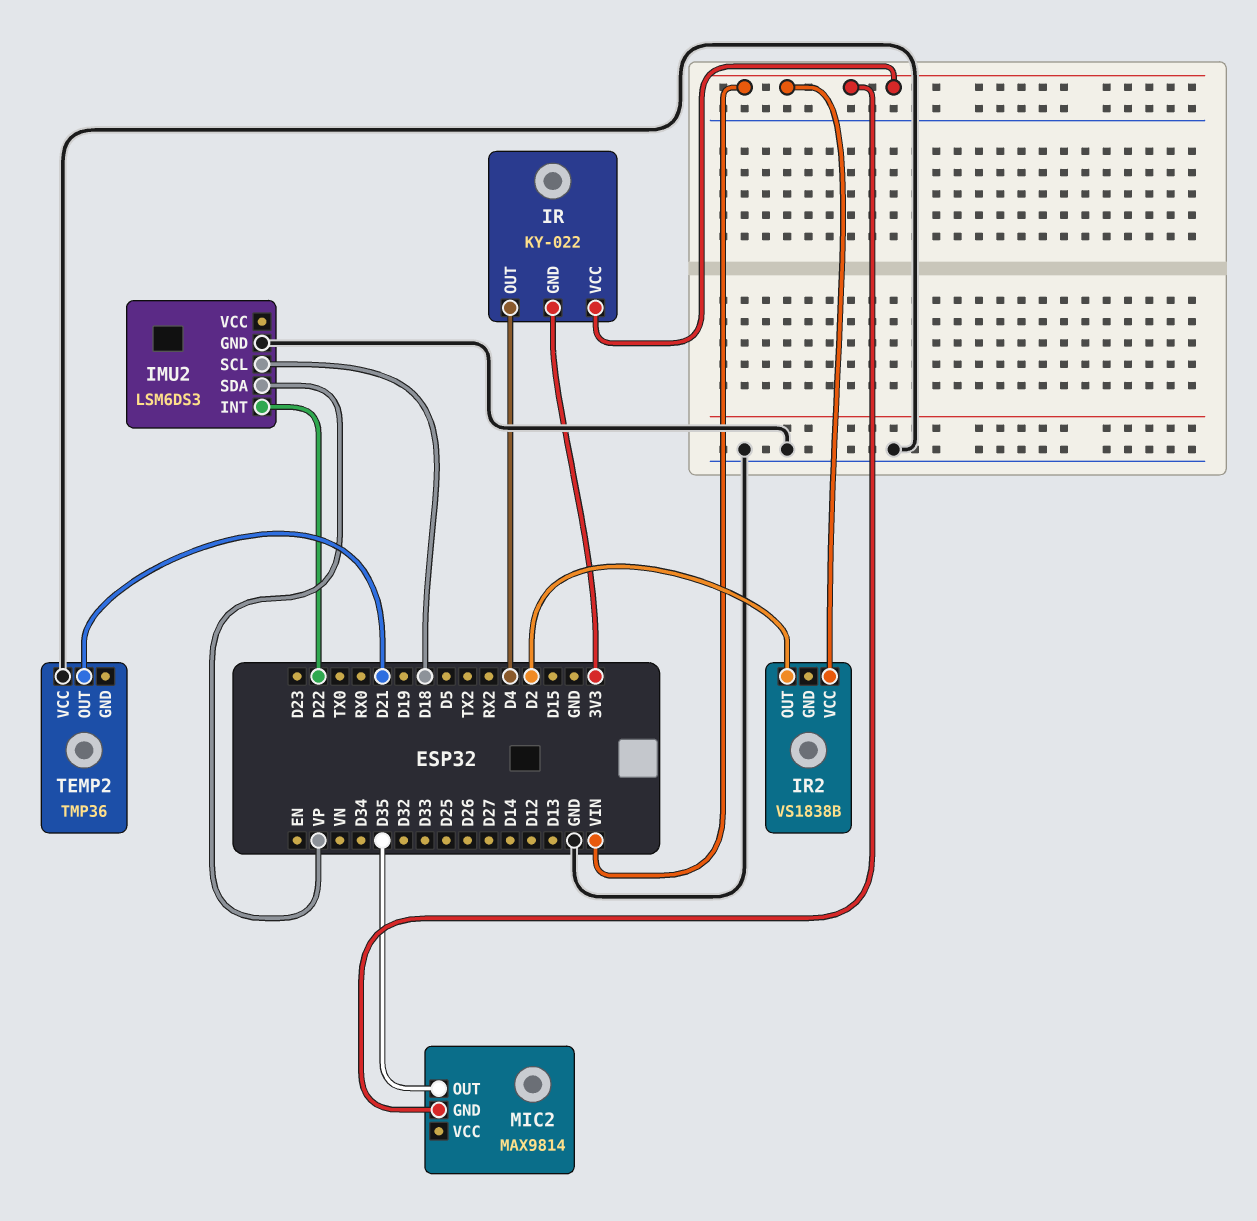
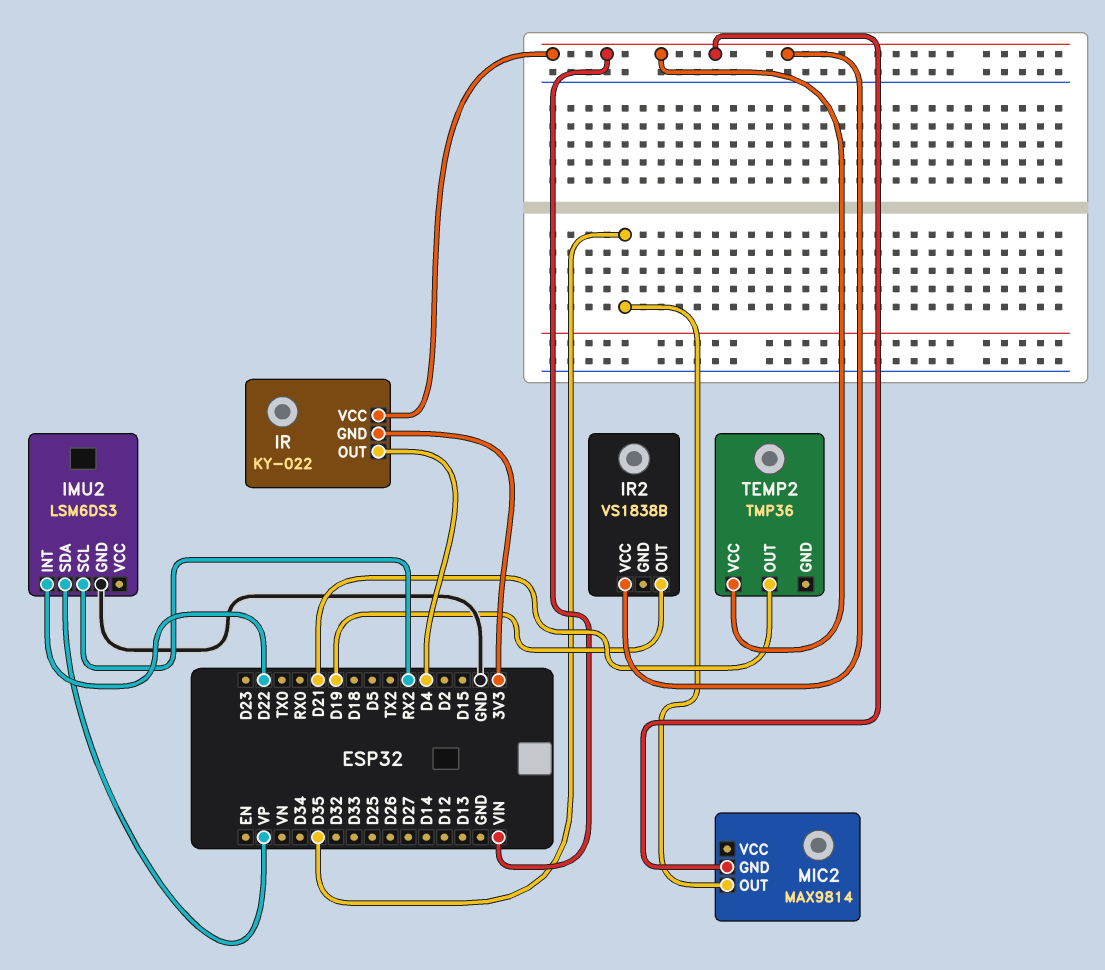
IMU2 pin SCL: D18 -> RX2
IR2 pin OUT: D2 -> D19
TEMP2 pin VCC: GND -> VIN

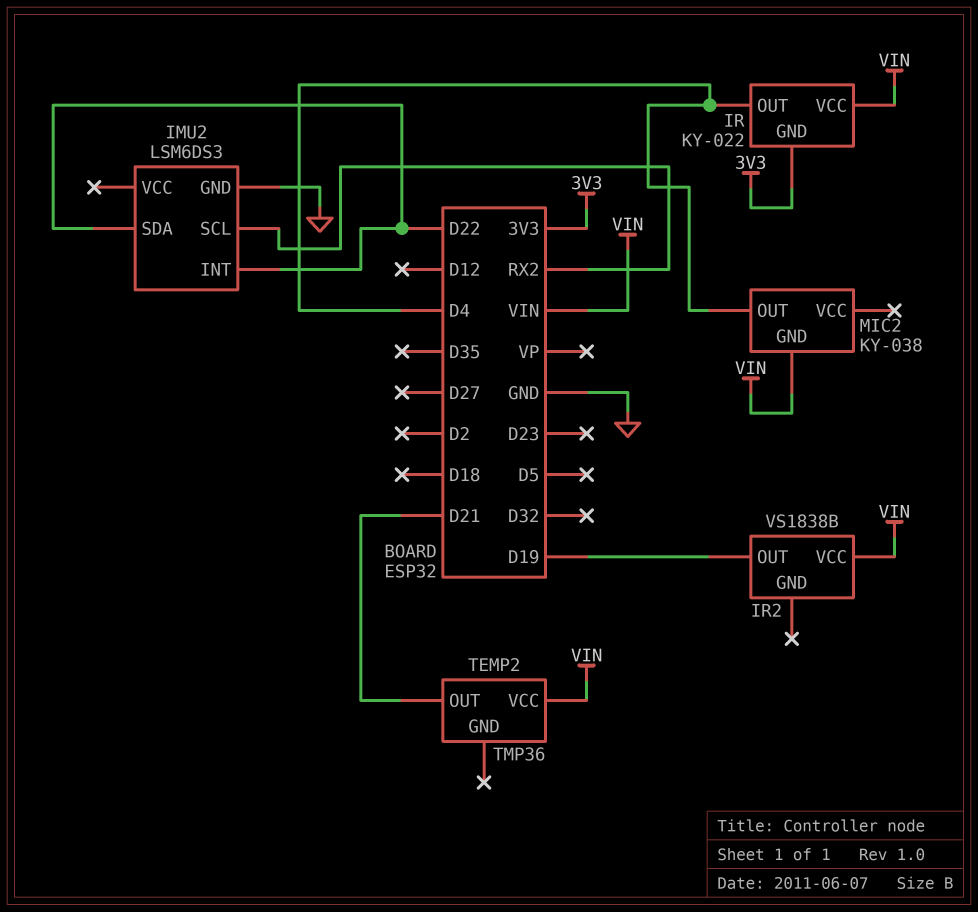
IMU2 pin SDA: VP -> D22
MIC2: MAX9814 -> KY-038
MIC2 pin OUT: D35 -> D4

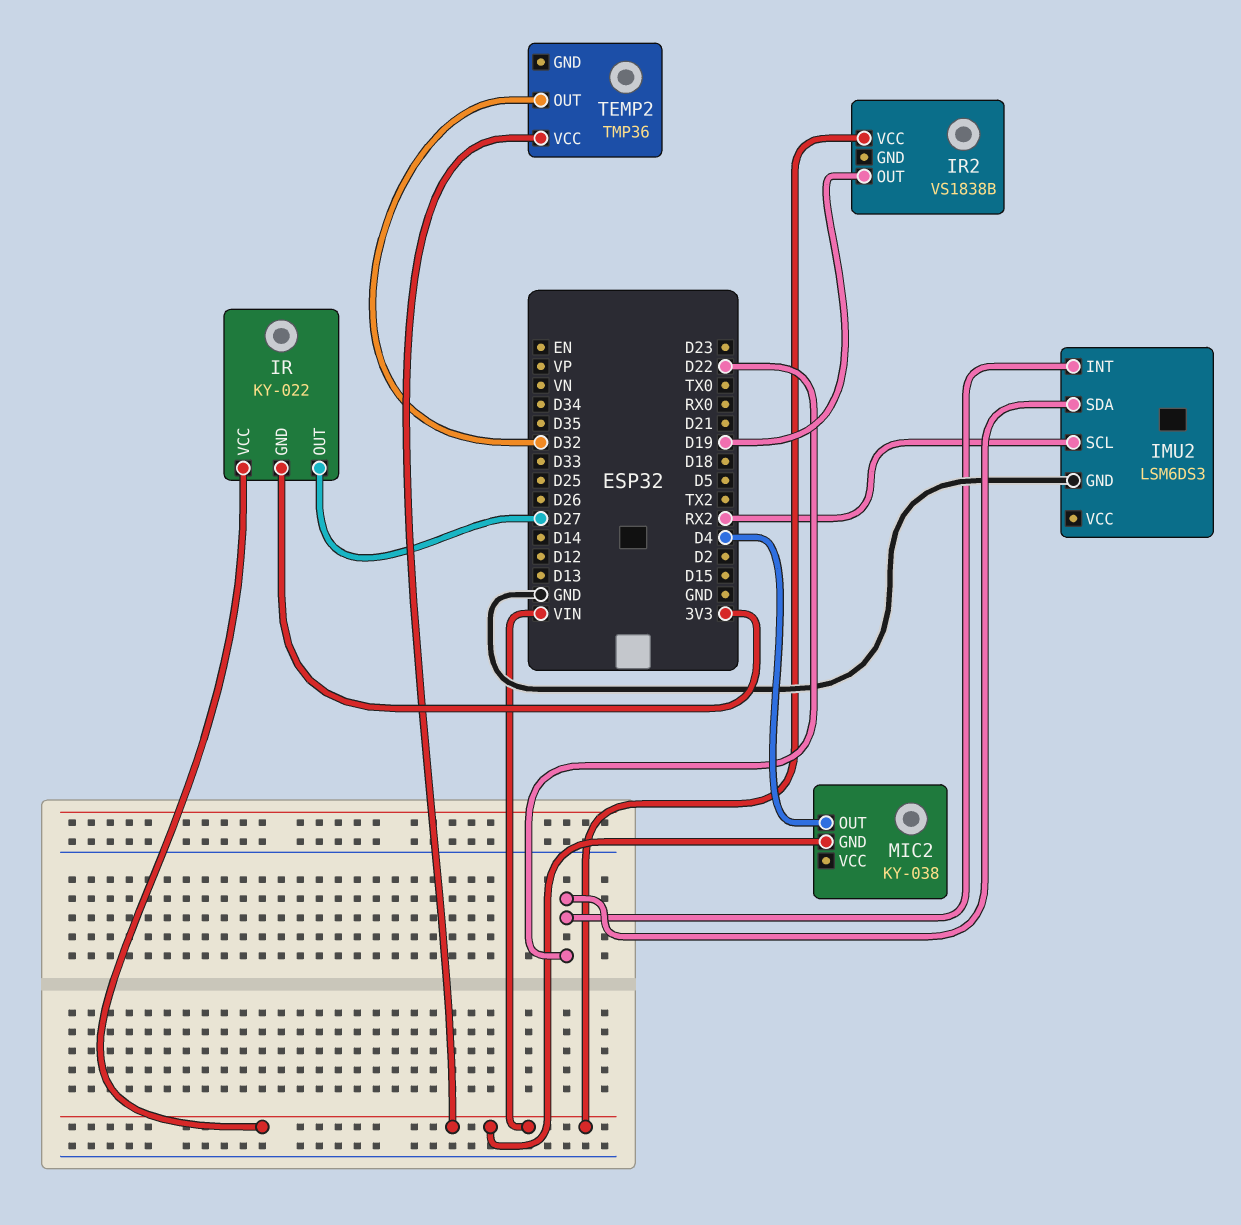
IR pin OUT: D4 -> D27
TEMP2 pin OUT: D21 -> D32

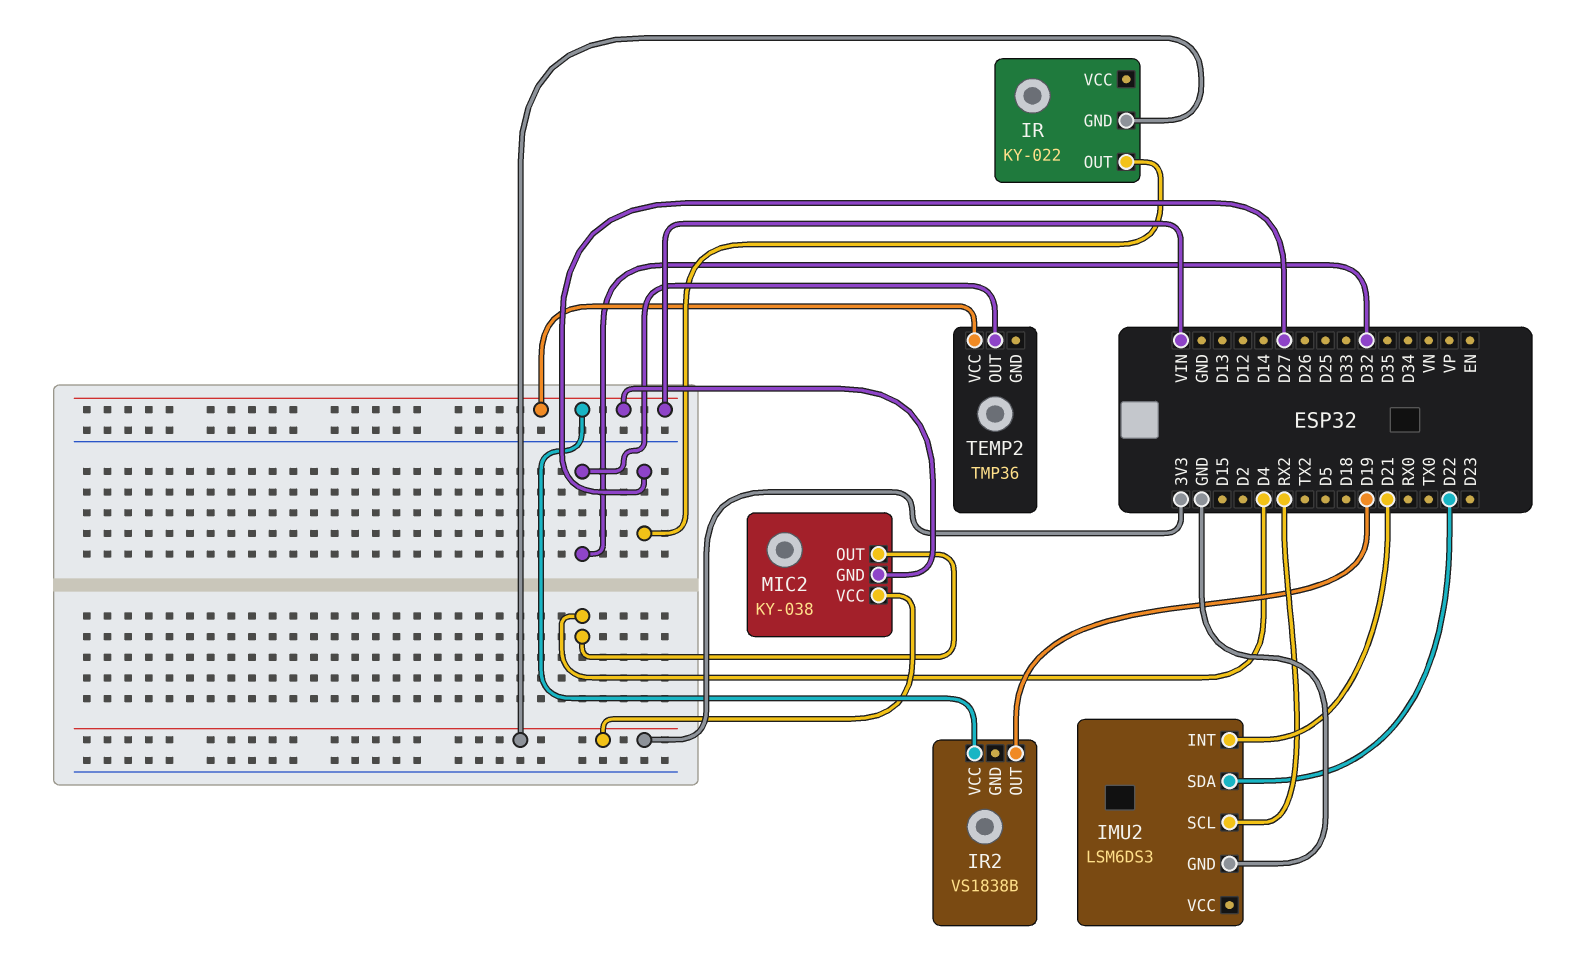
IMU2 pin INT: D22 -> D21
IR pin VCC: VIN -> none
MIC2 pin VCC: none -> 3V3

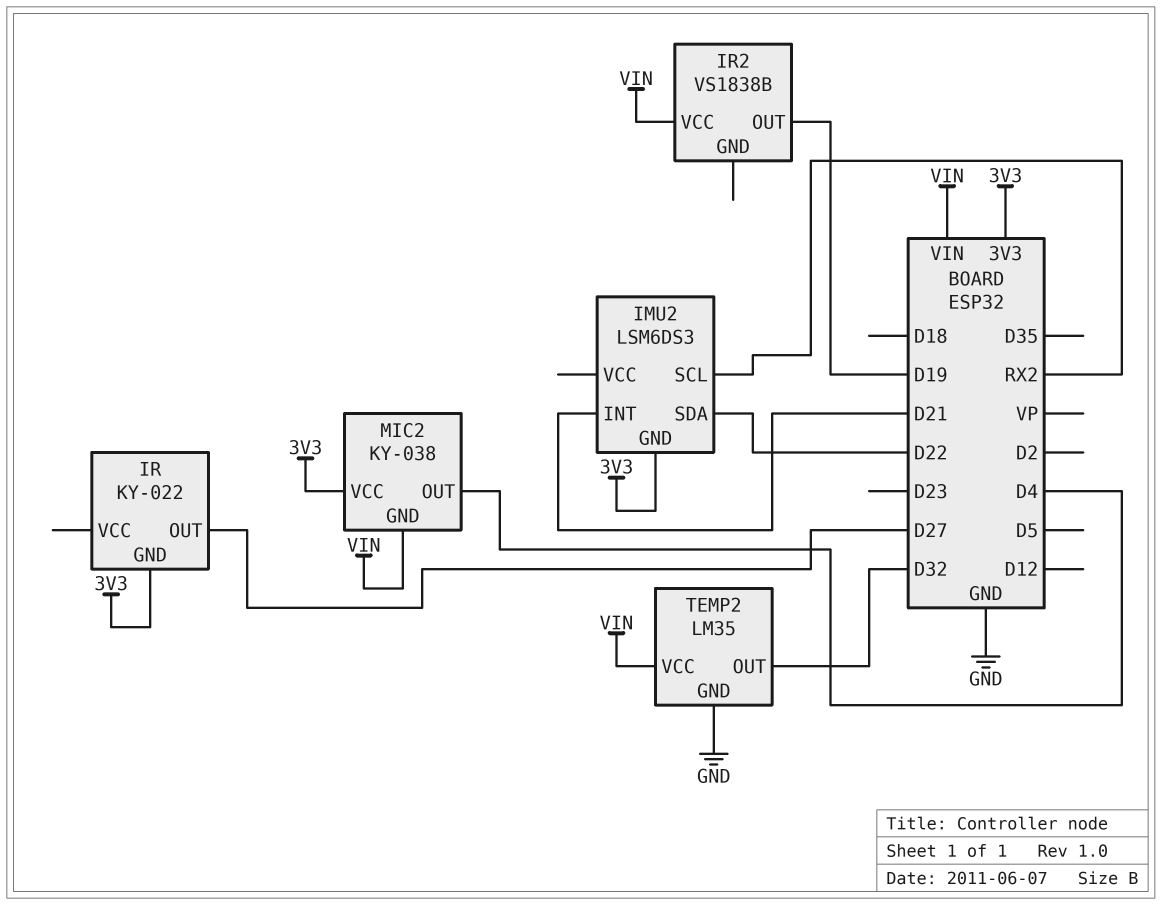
IMU2 pin GND: GND -> 3V3
TEMP2: TMP36 -> LM35
TEMP2 pin GND: none -> GND

